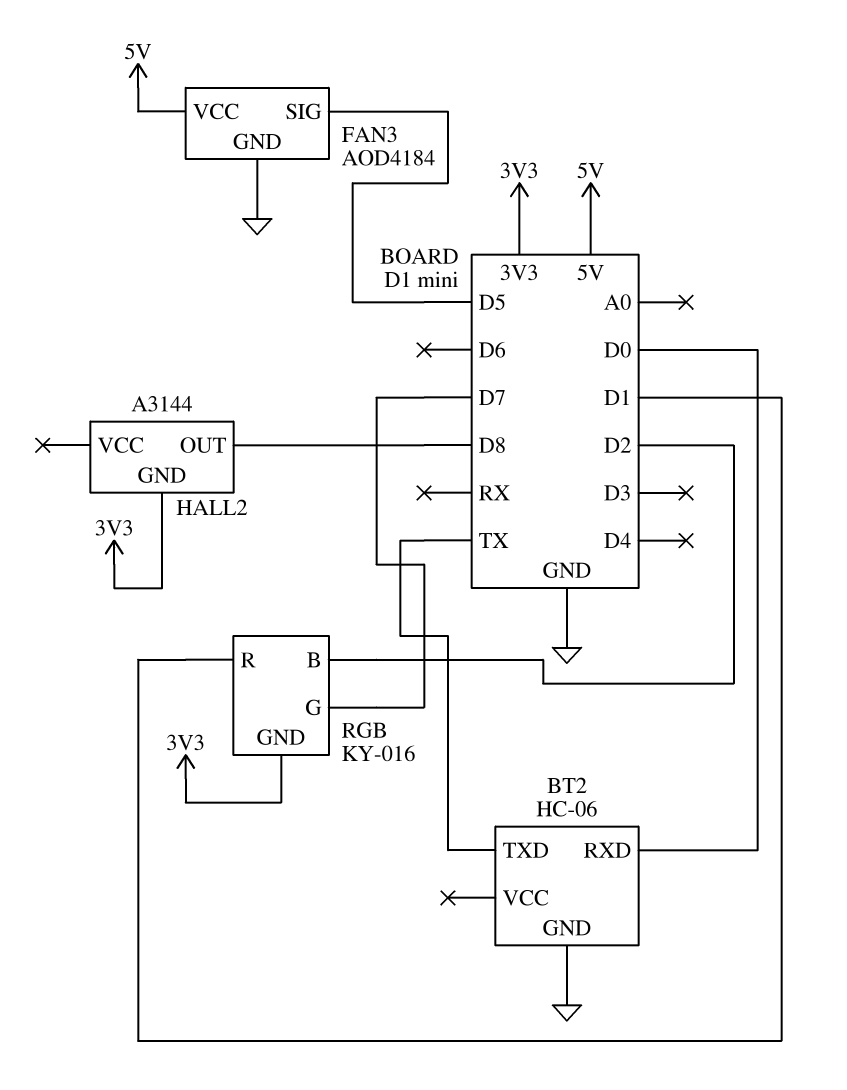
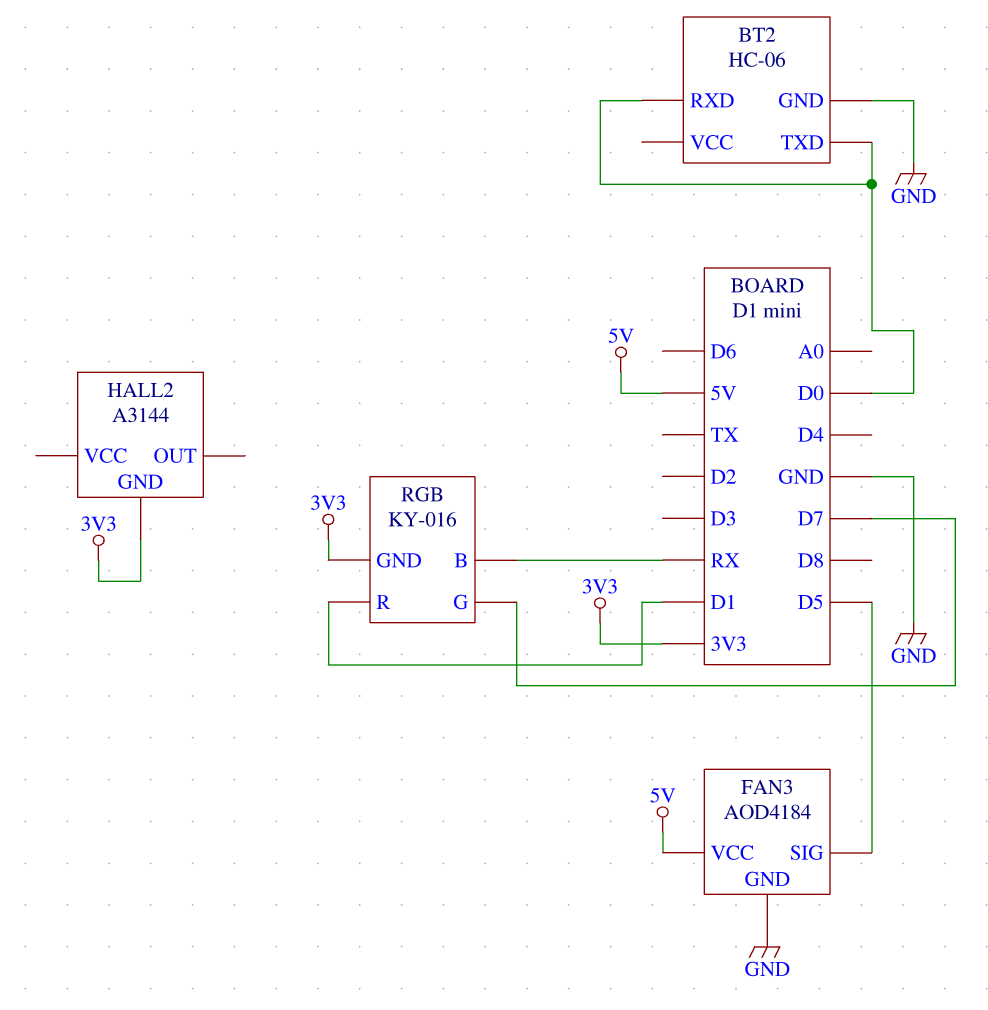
BT2 pin TXD: TX -> D0
HALL2 pin OUT: D8 -> none
RGB pin B: D2 -> RX

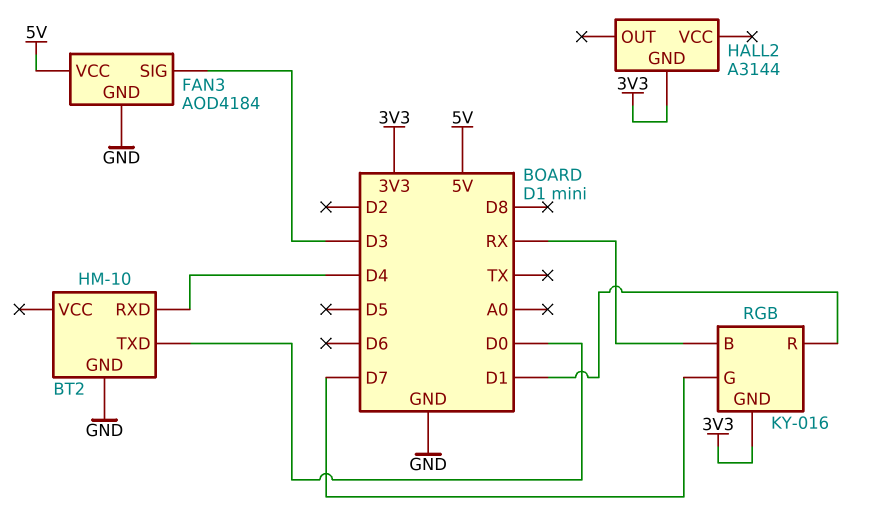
BT2: HC-06 -> HM-10
BT2 pin RXD: D0 -> D4
FAN3 pin SIG: D5 -> D3

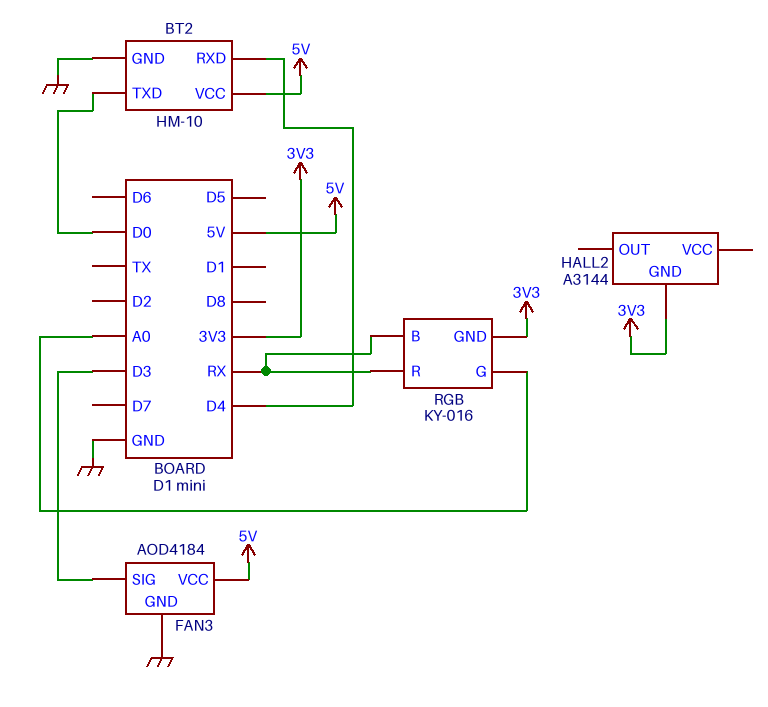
BT2 pin VCC: none -> 5V
RGB pin G: D7 -> A0
RGB pin R: D1 -> RX

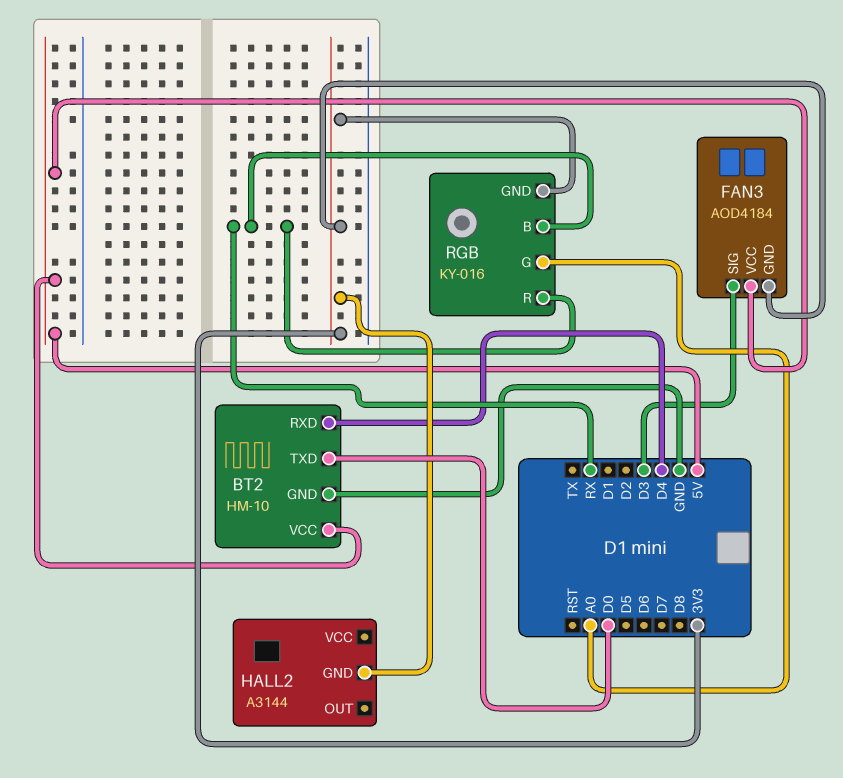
FAN3 pin GND: GND -> 3V3

